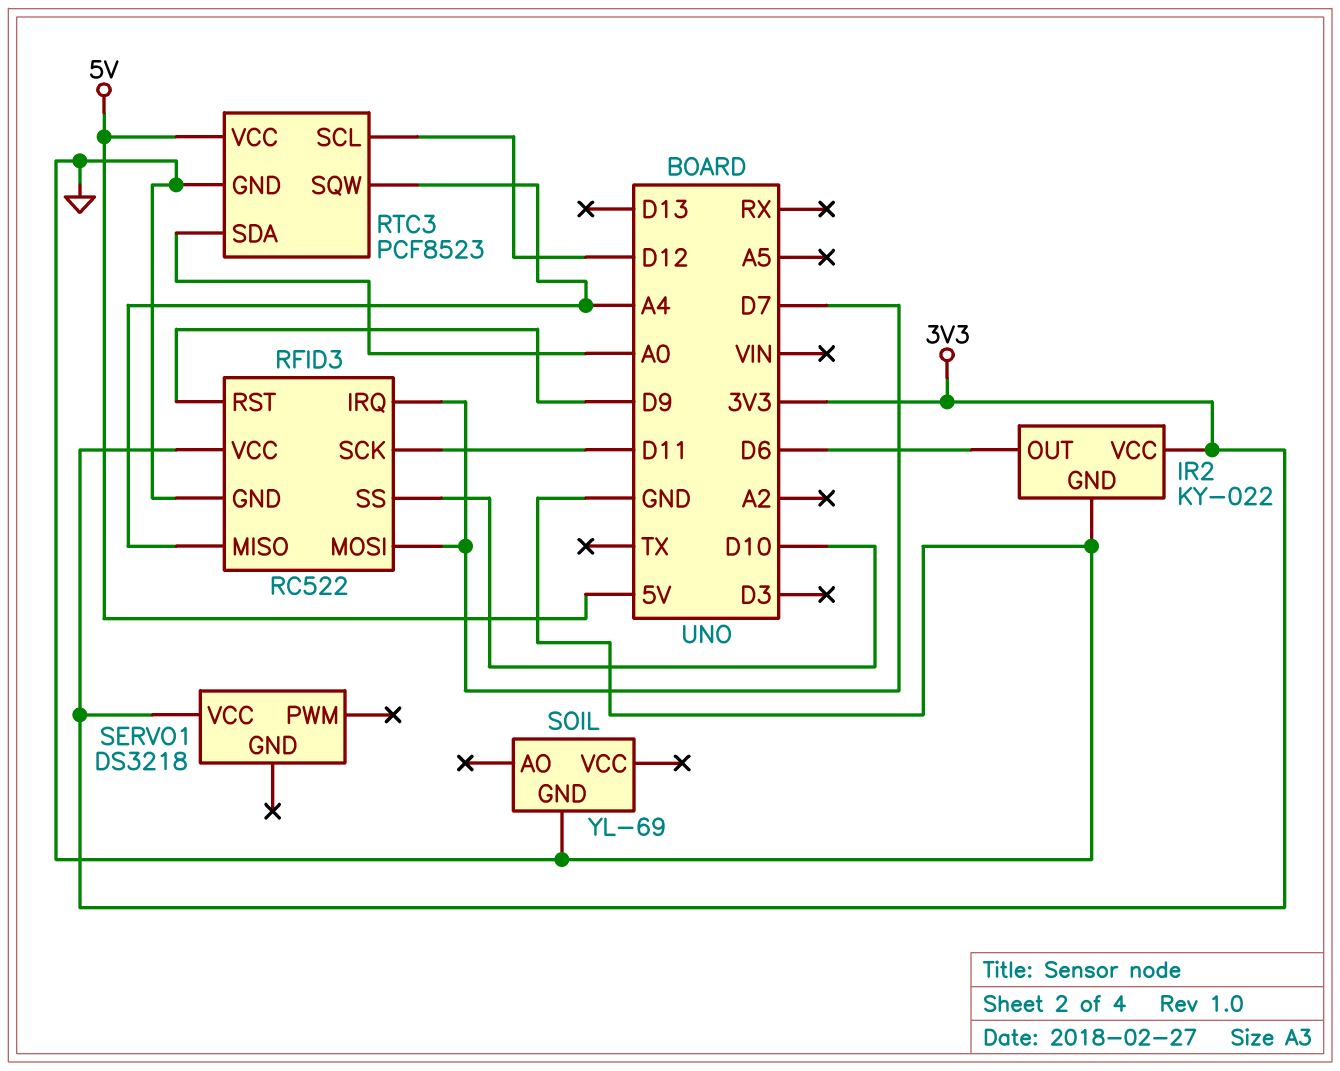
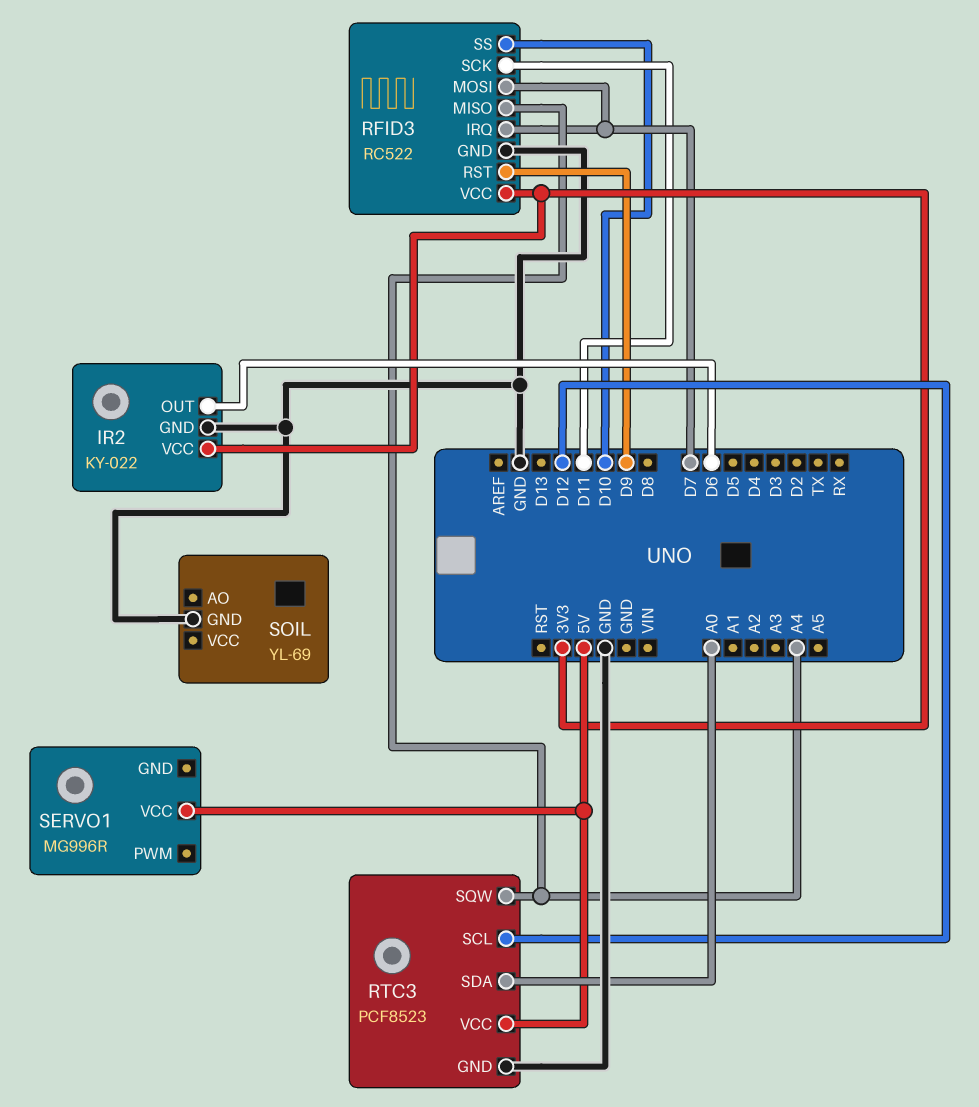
SERVO1: DS3218 -> MG996R
SERVO1 pin VCC: 3V3 -> 5V

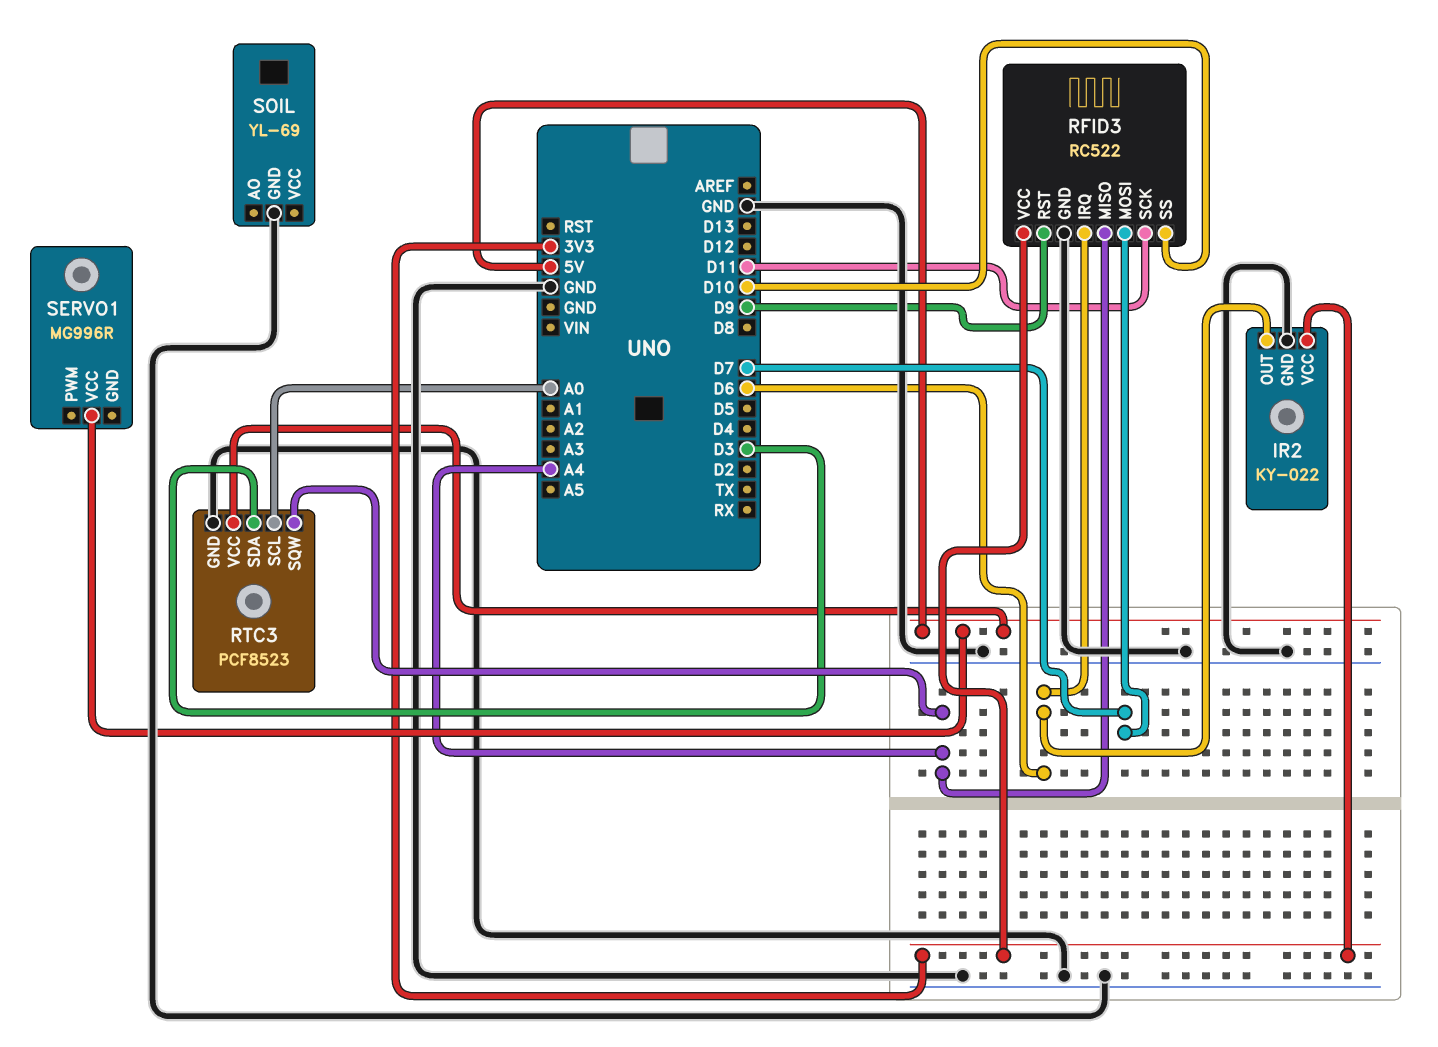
RFID3 pin IRQ: D7 -> D6
RTC3 pin SCL: D12 -> A0
RTC3 pin SDA: A0 -> D3

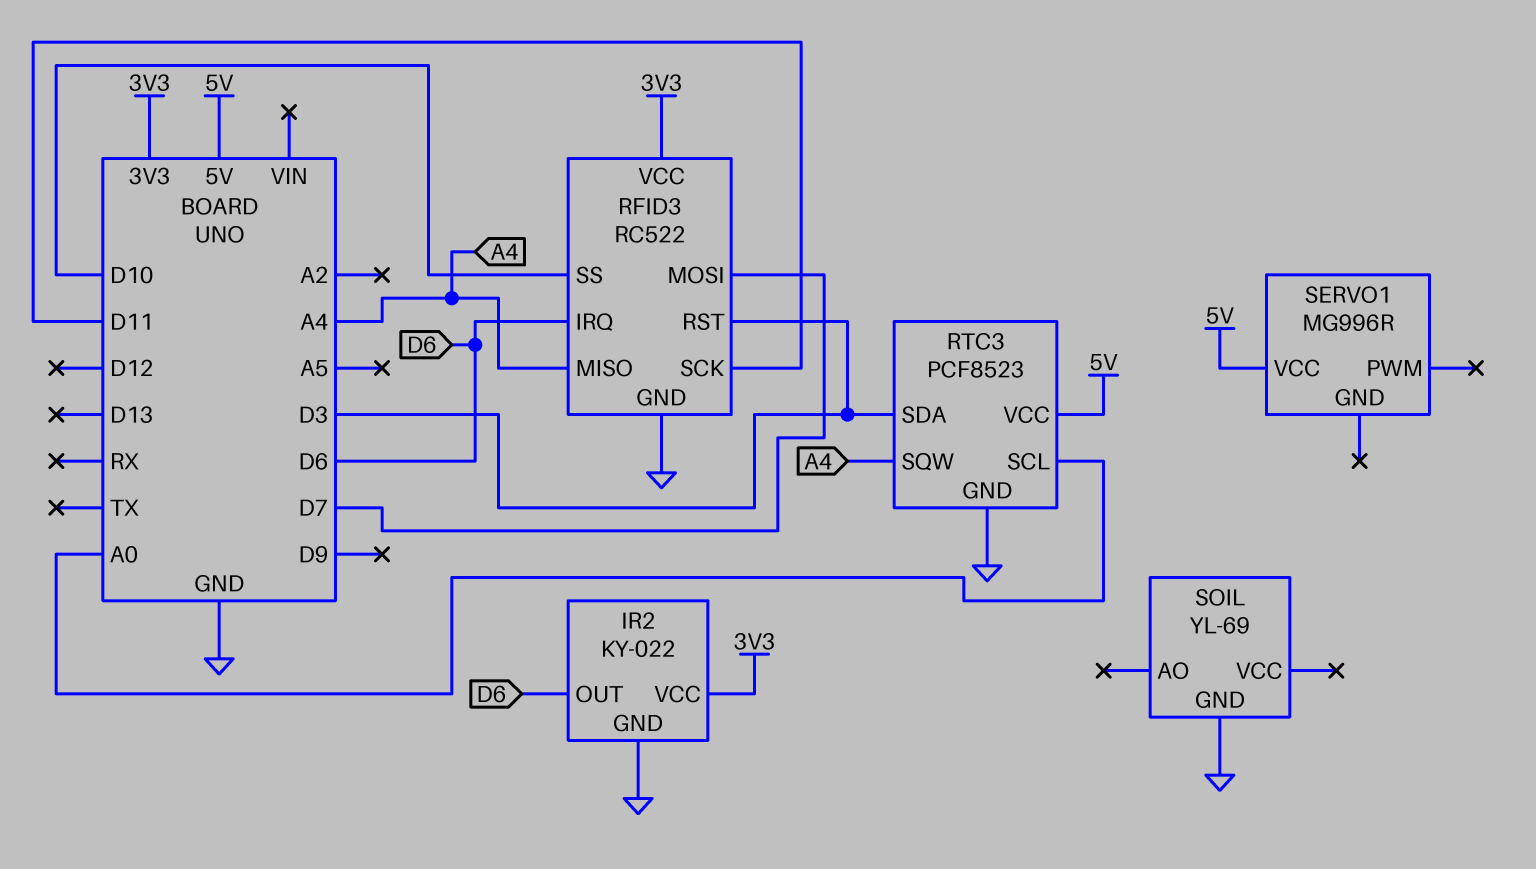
RFID3 pin RST: D9 -> D3

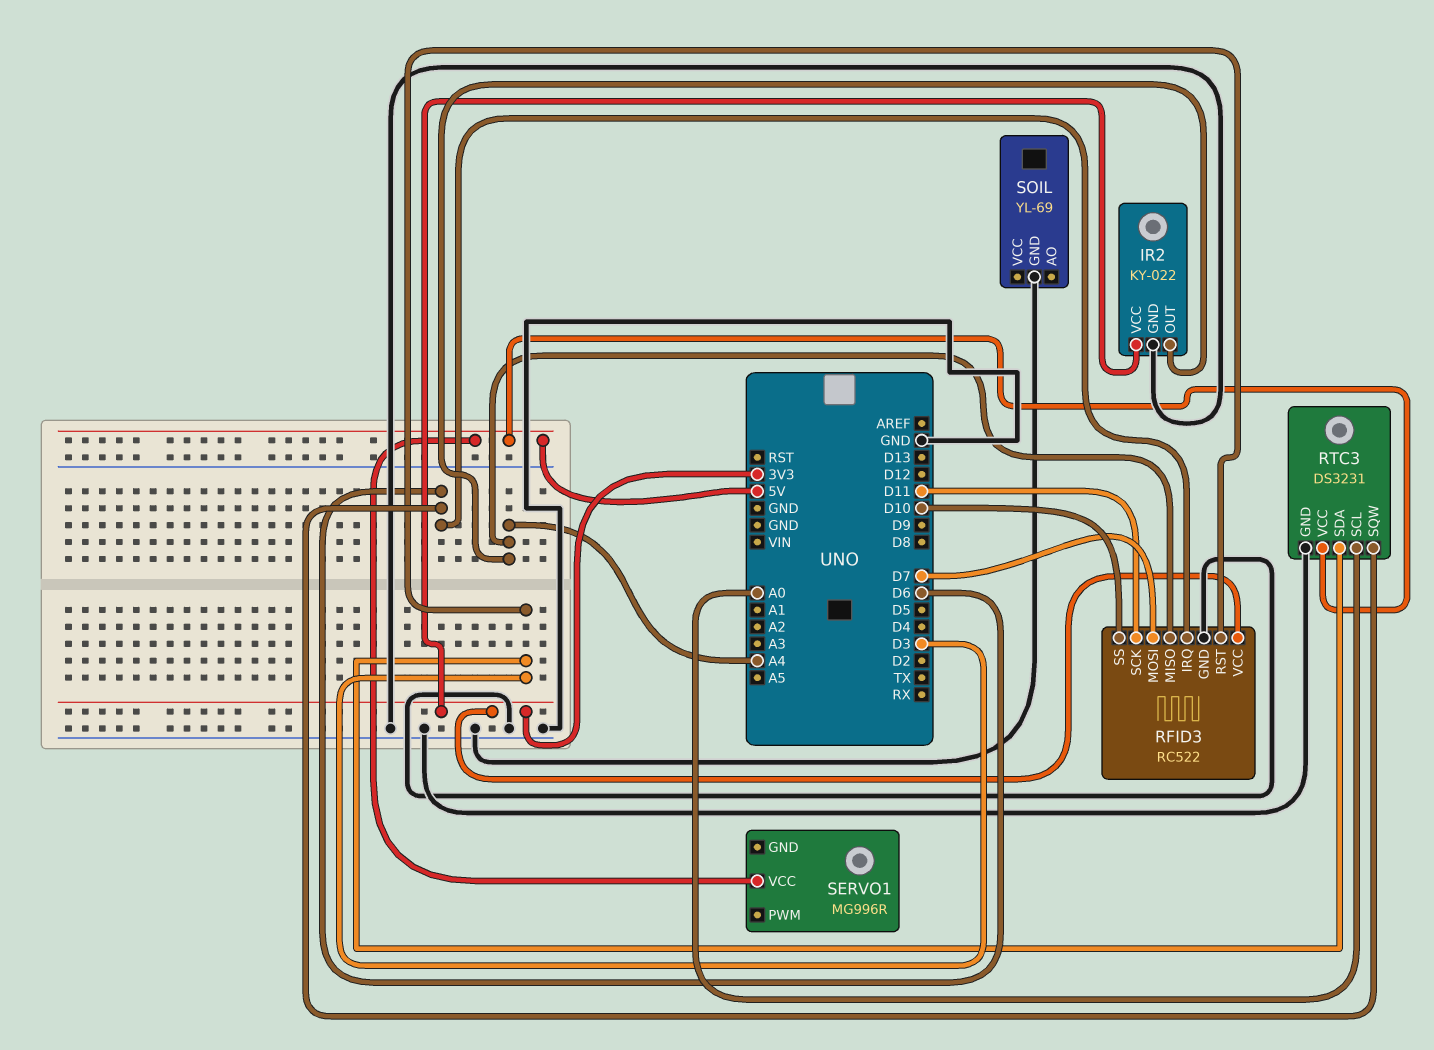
IR2 pin OUT: D6 -> A4
RTC3: PCF8523 -> DS3231
RTC3 pin SQW: A4 -> D6

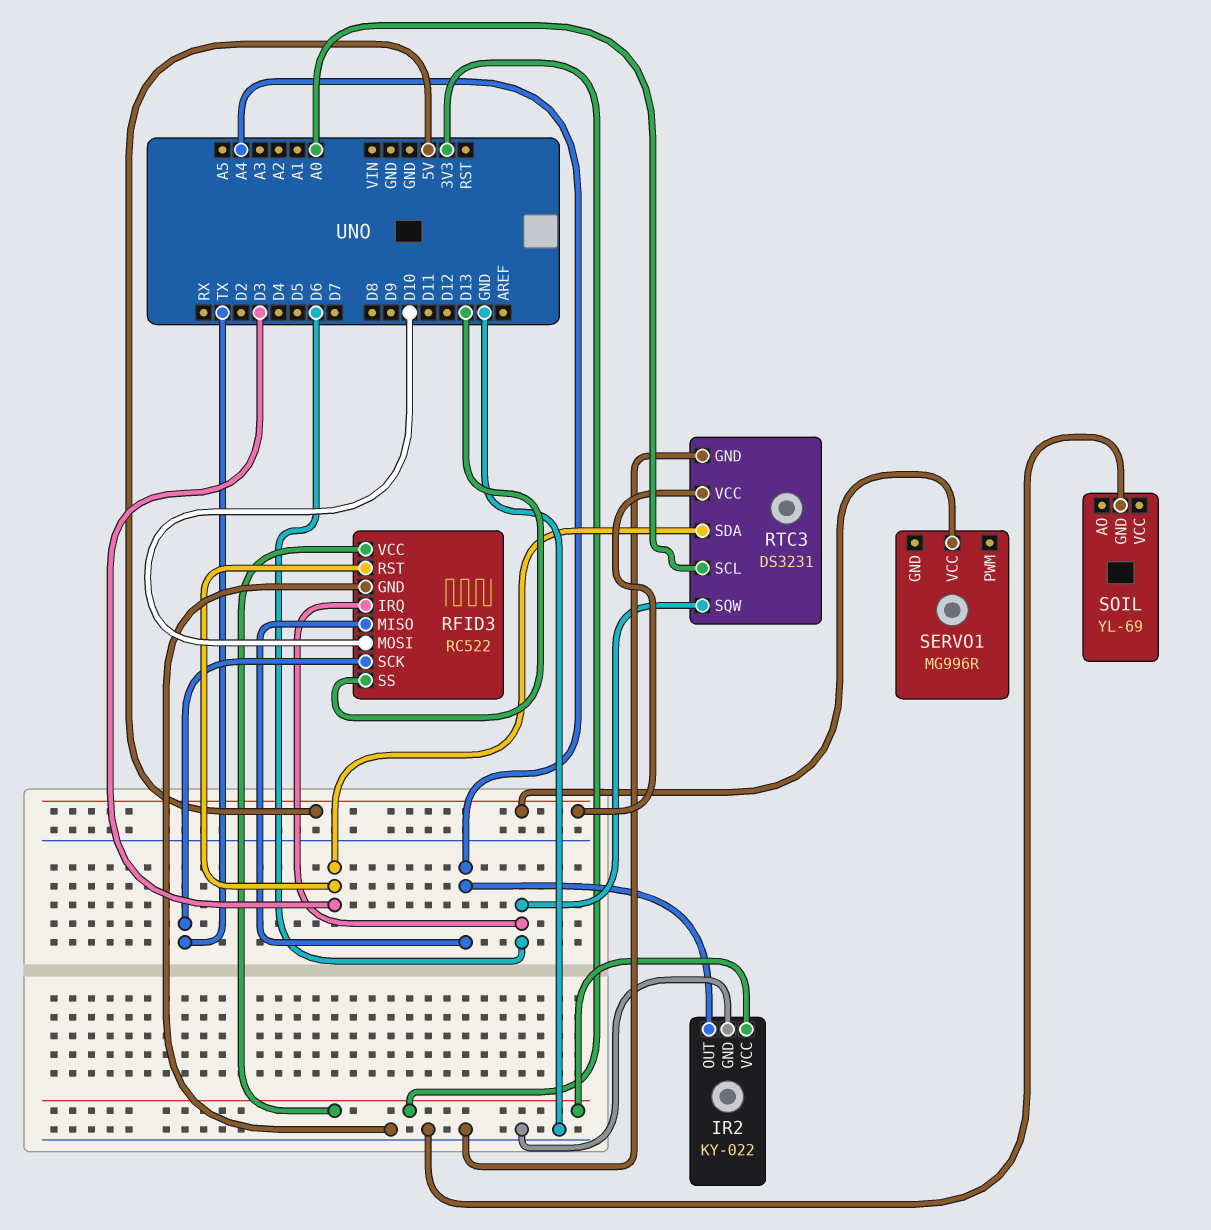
RFID3 pin MOSI: D7 -> D10
RFID3 pin SCK: D11 -> TX
RFID3 pin SS: D10 -> D13

